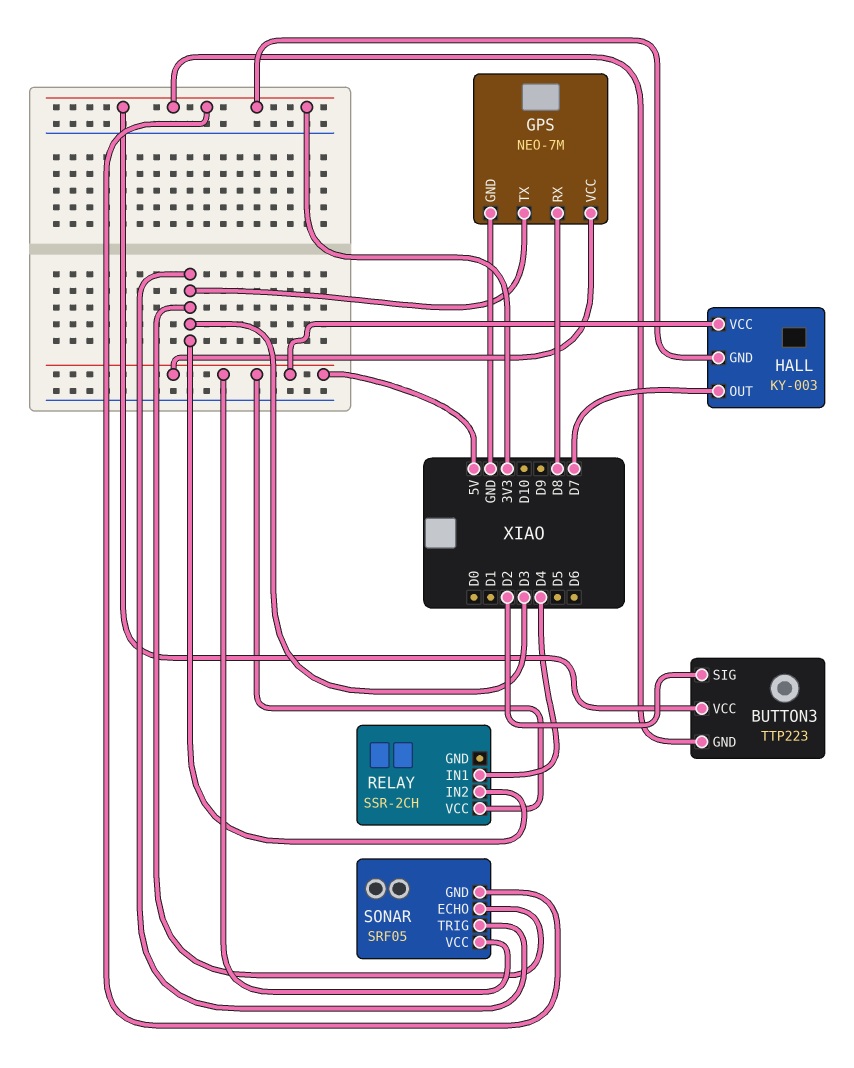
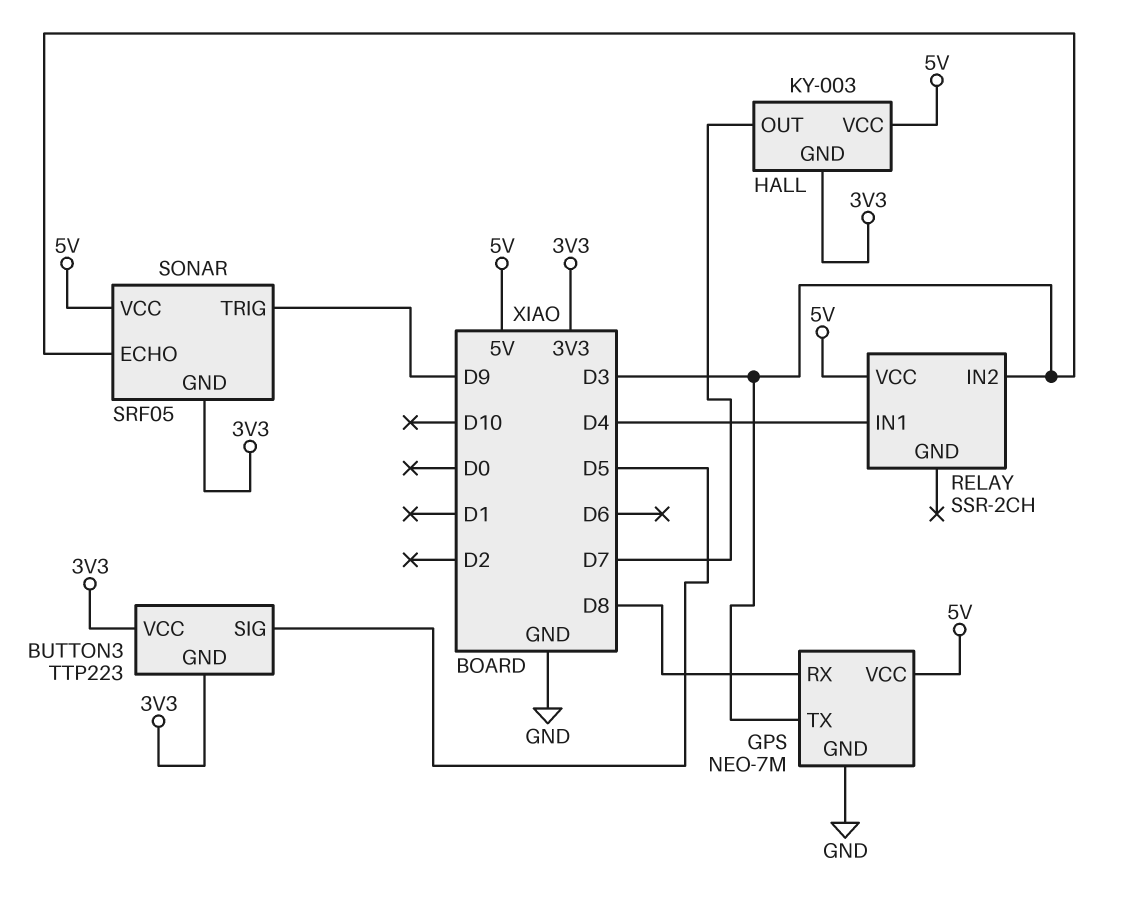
BUTTON3 pin SIG: D2 -> D5
SONAR pin TRIG: D3 -> D9

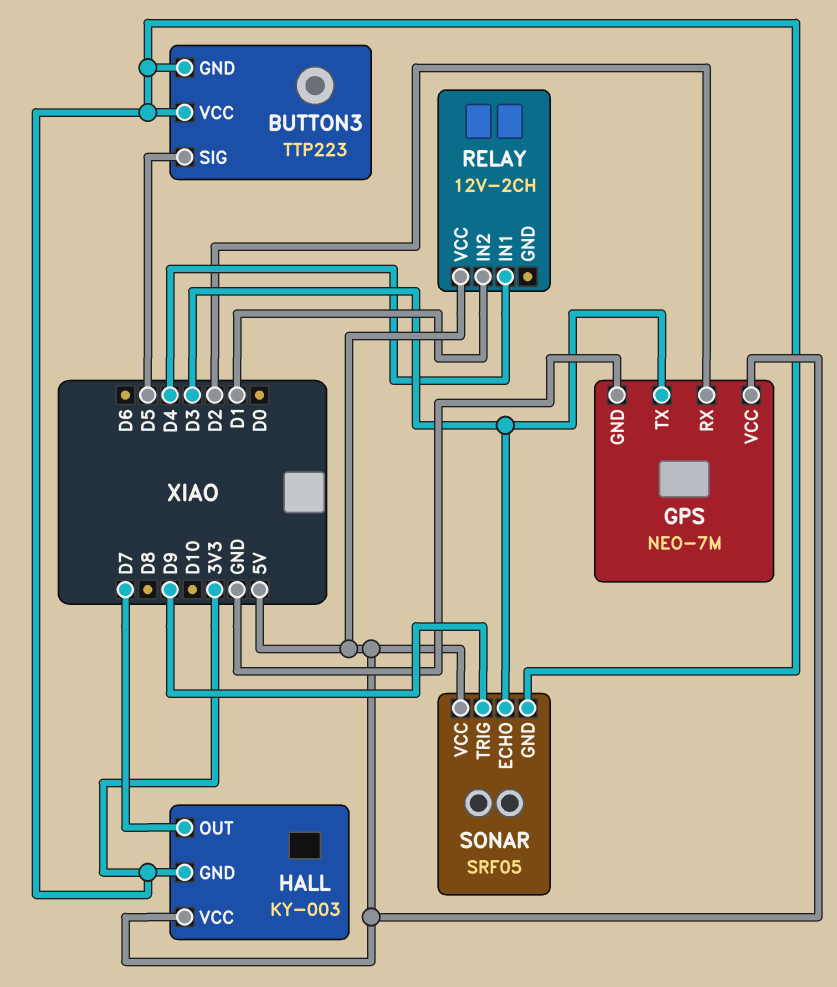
GPS pin RX: D8 -> D2
RELAY: SSR-2CH -> 12V-2CH
RELAY pin IN2: D3 -> D1

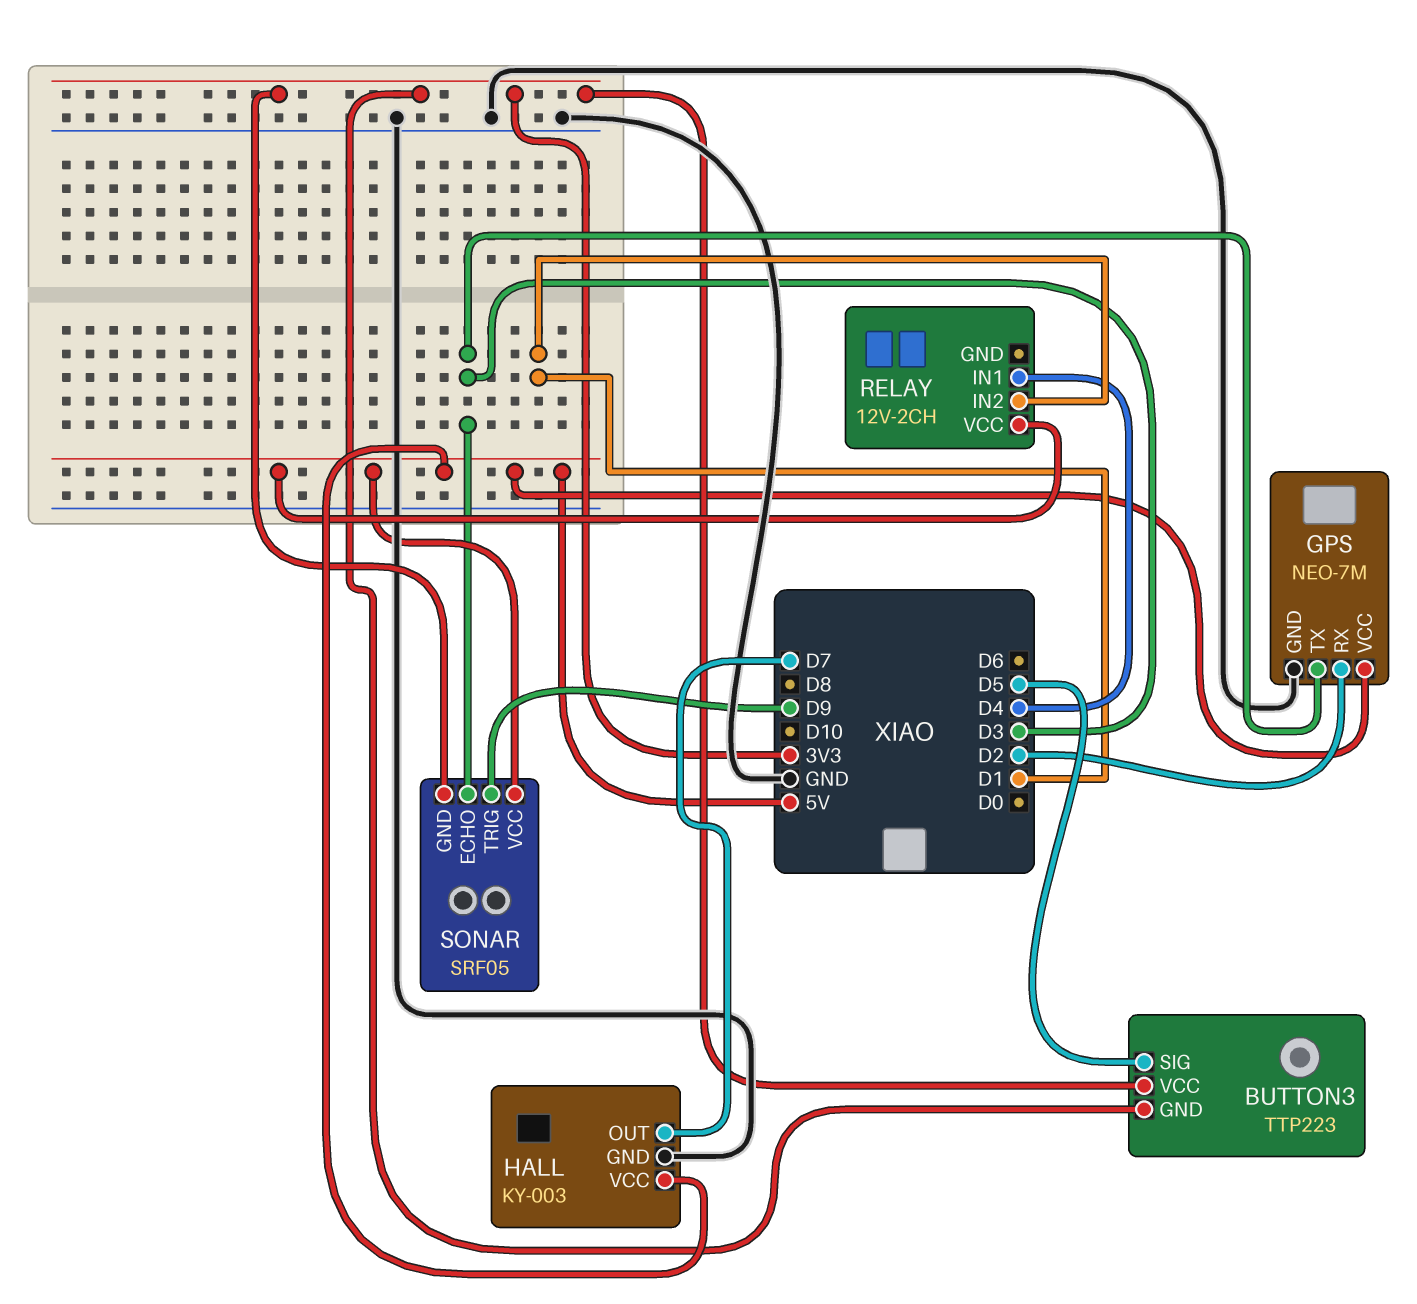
HALL pin GND: 3V3 -> GND

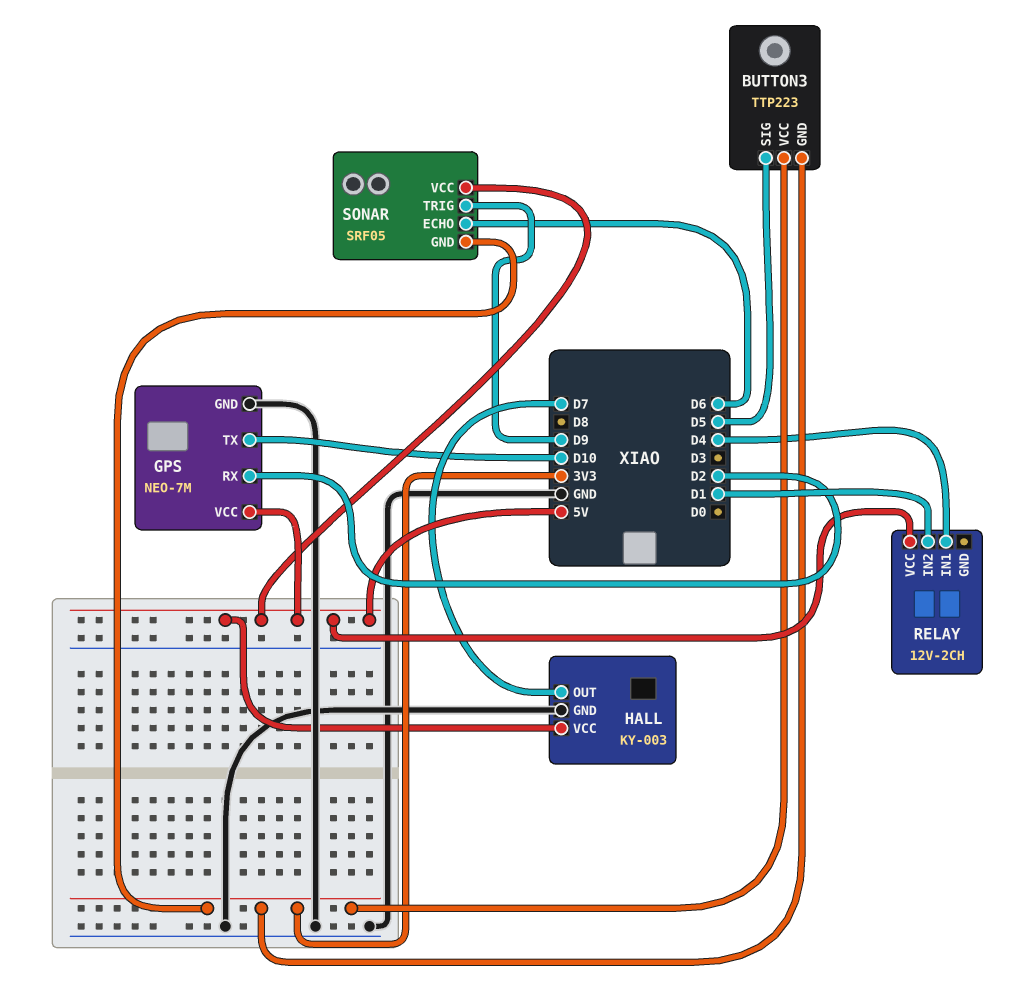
GPS pin TX: D3 -> D10
SONAR pin ECHO: D3 -> D6

